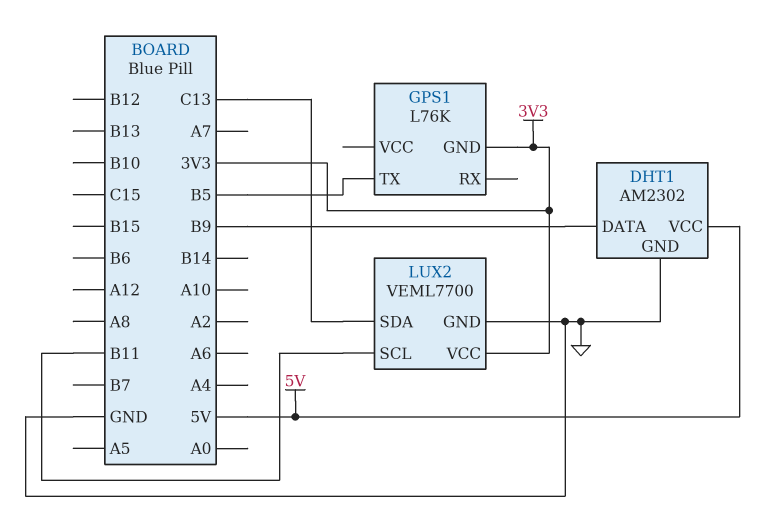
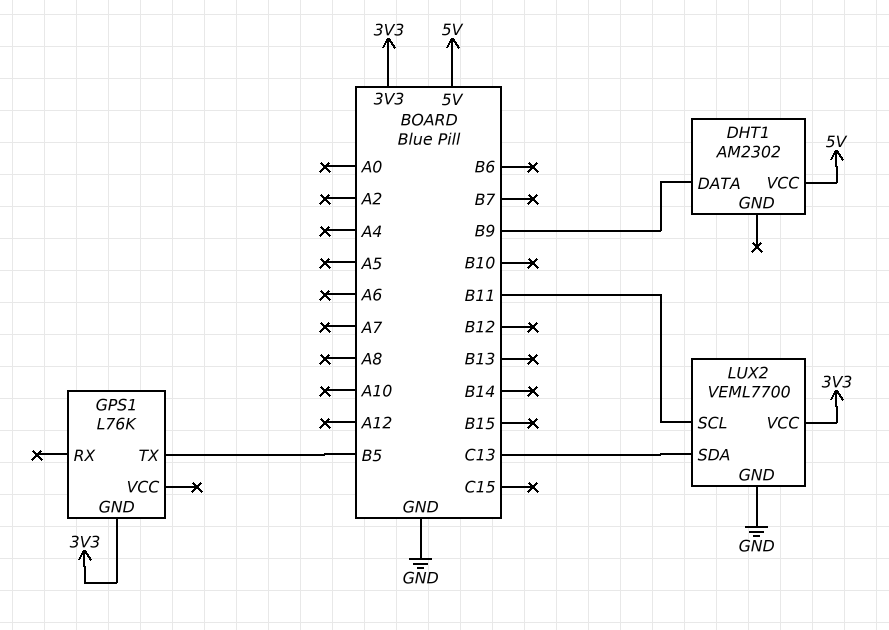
DHT1 pin GND: GND -> none

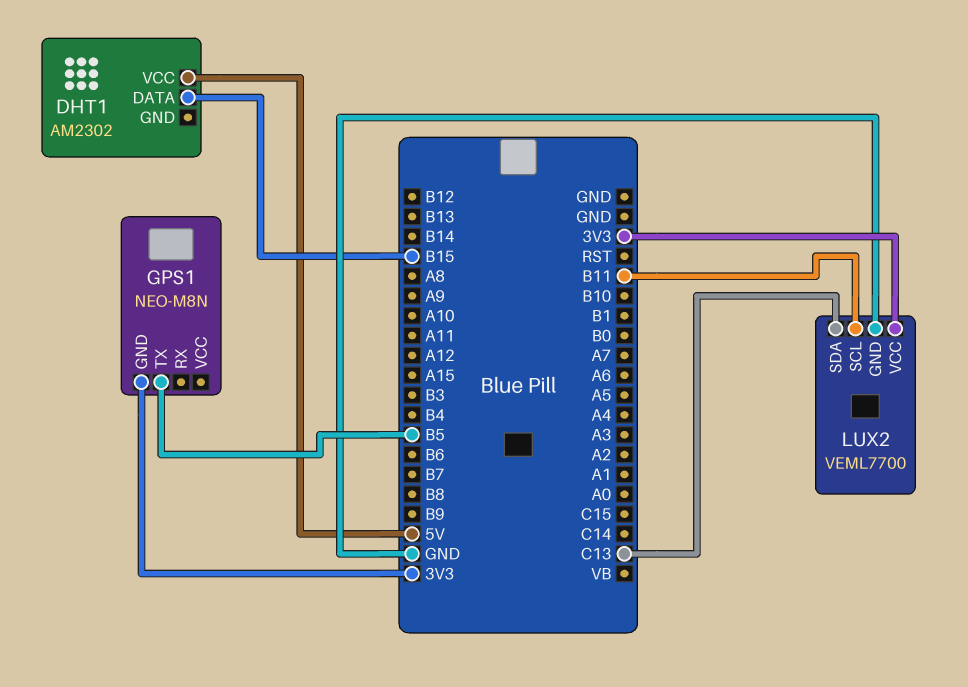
DHT1 pin DATA: B9 -> B15
GPS1: L76K -> NEO-M8N

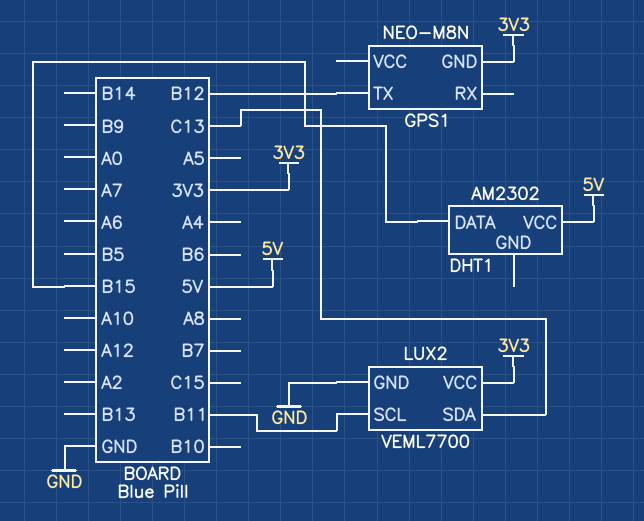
GPS1 pin TX: B5 -> B12

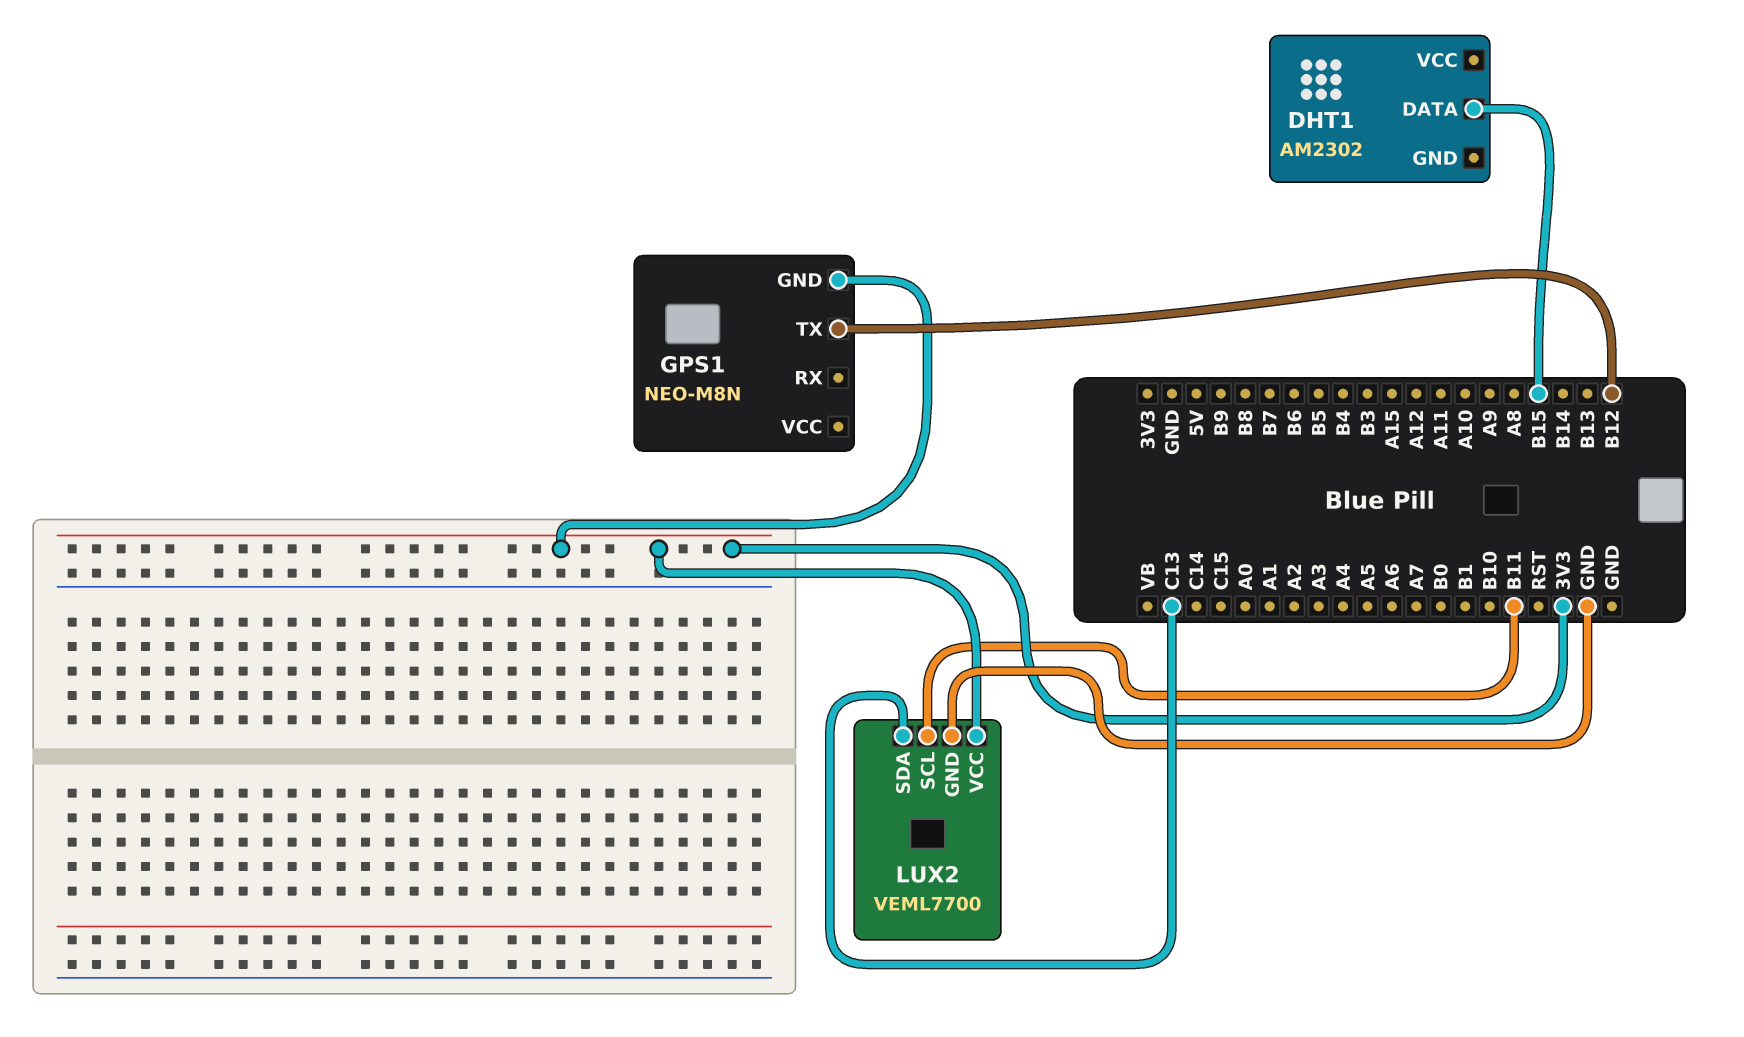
DHT1 pin VCC: 5V -> none

